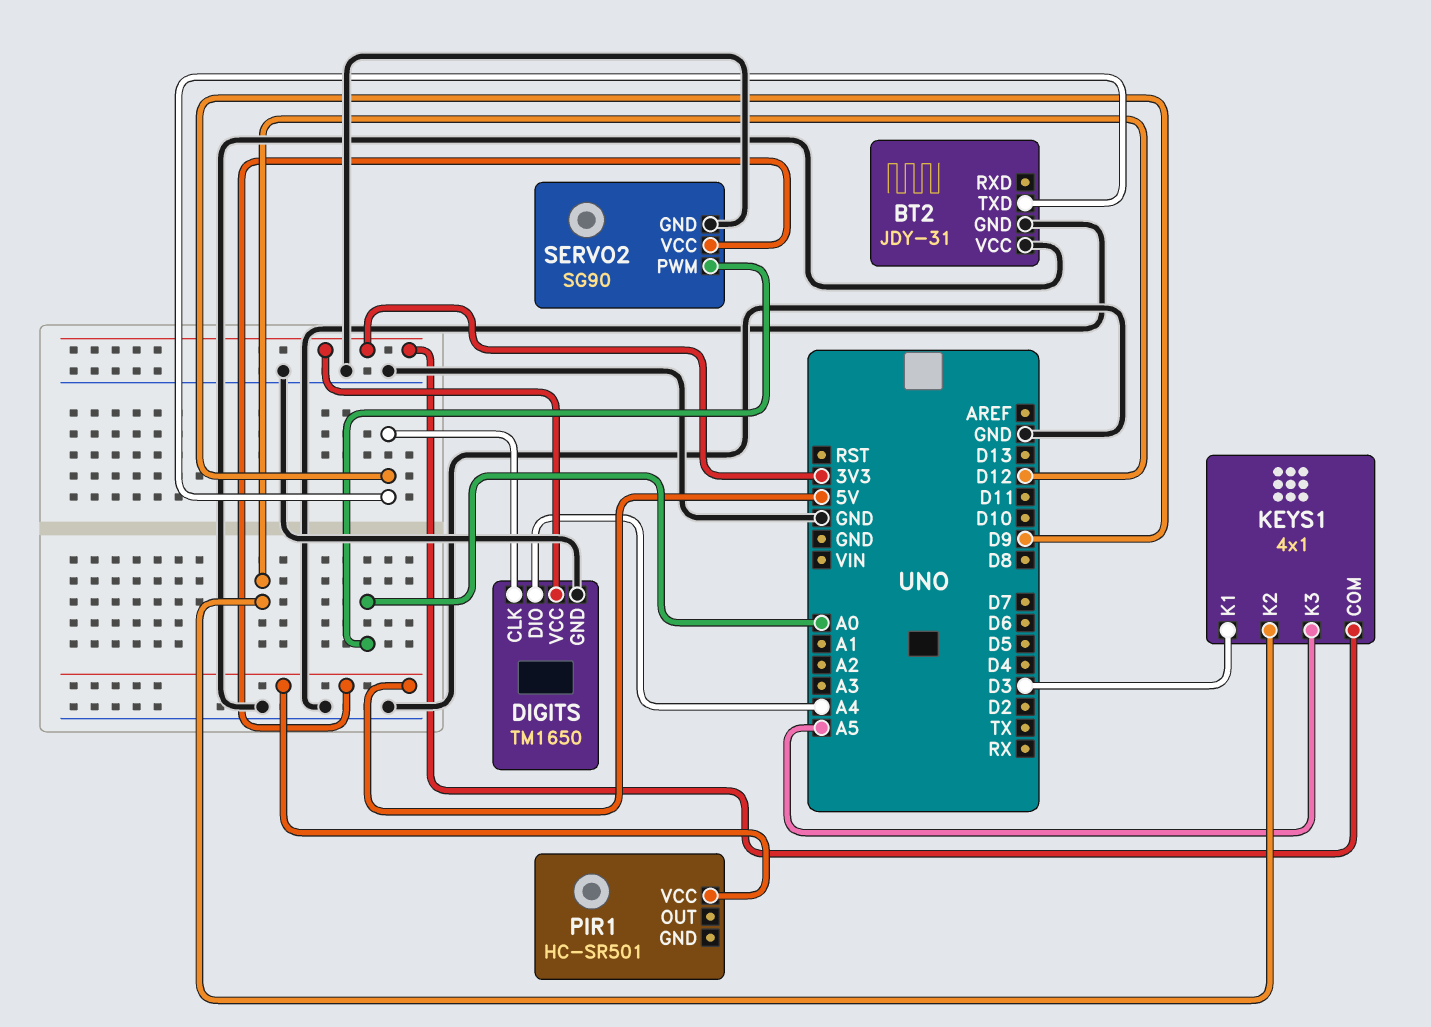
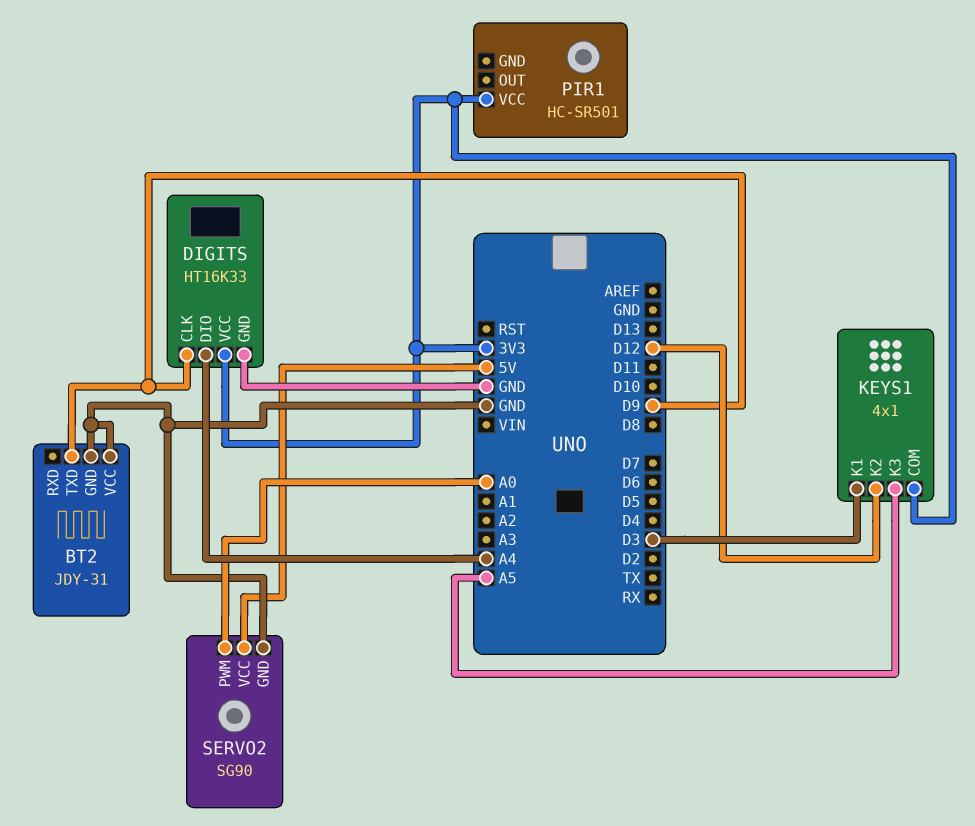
DIGITS: TM1650 -> HT16K33
PIR1 pin VCC: 5V -> 3V3

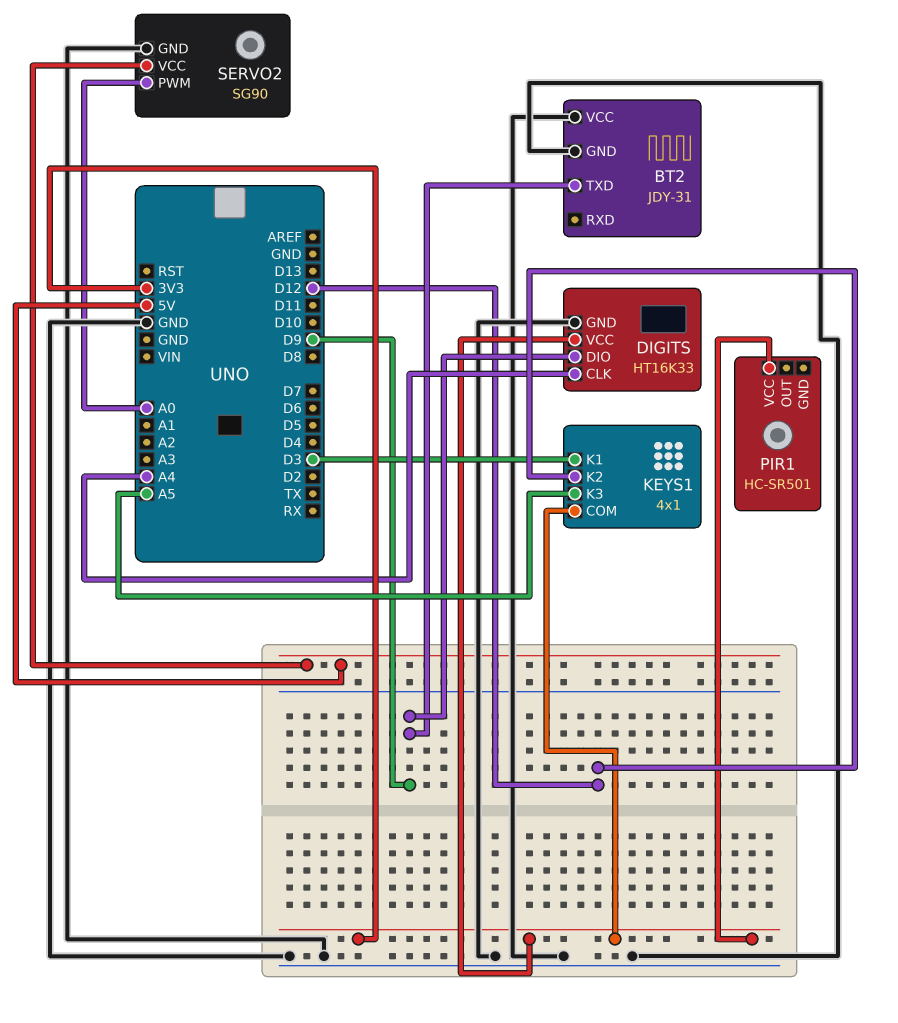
DIGITS pin CLK: D9 -> A4
DIGITS pin DIO: A4 -> D9

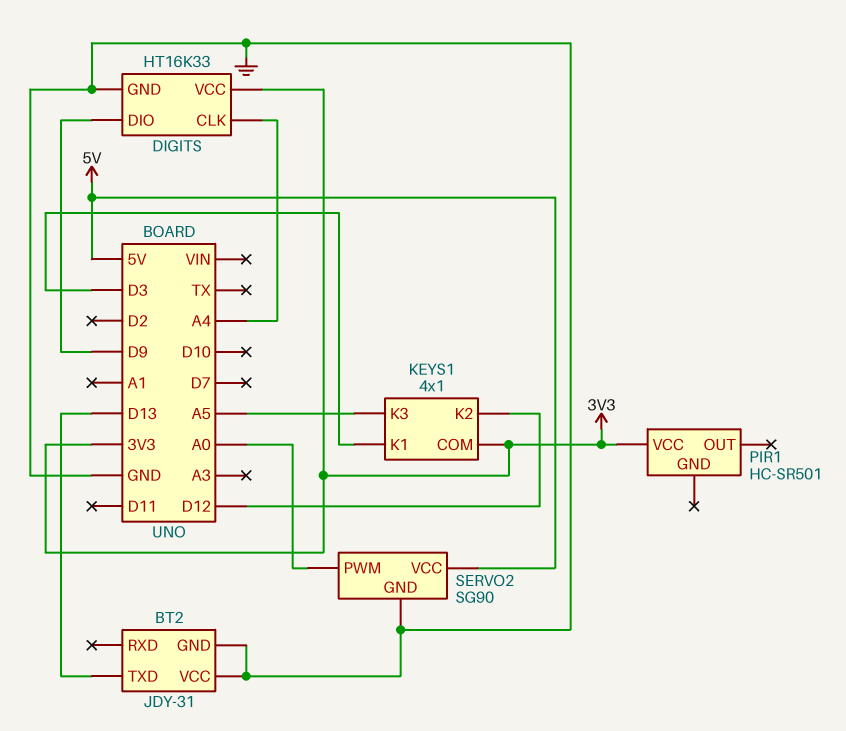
BT2 pin TXD: D9 -> D13

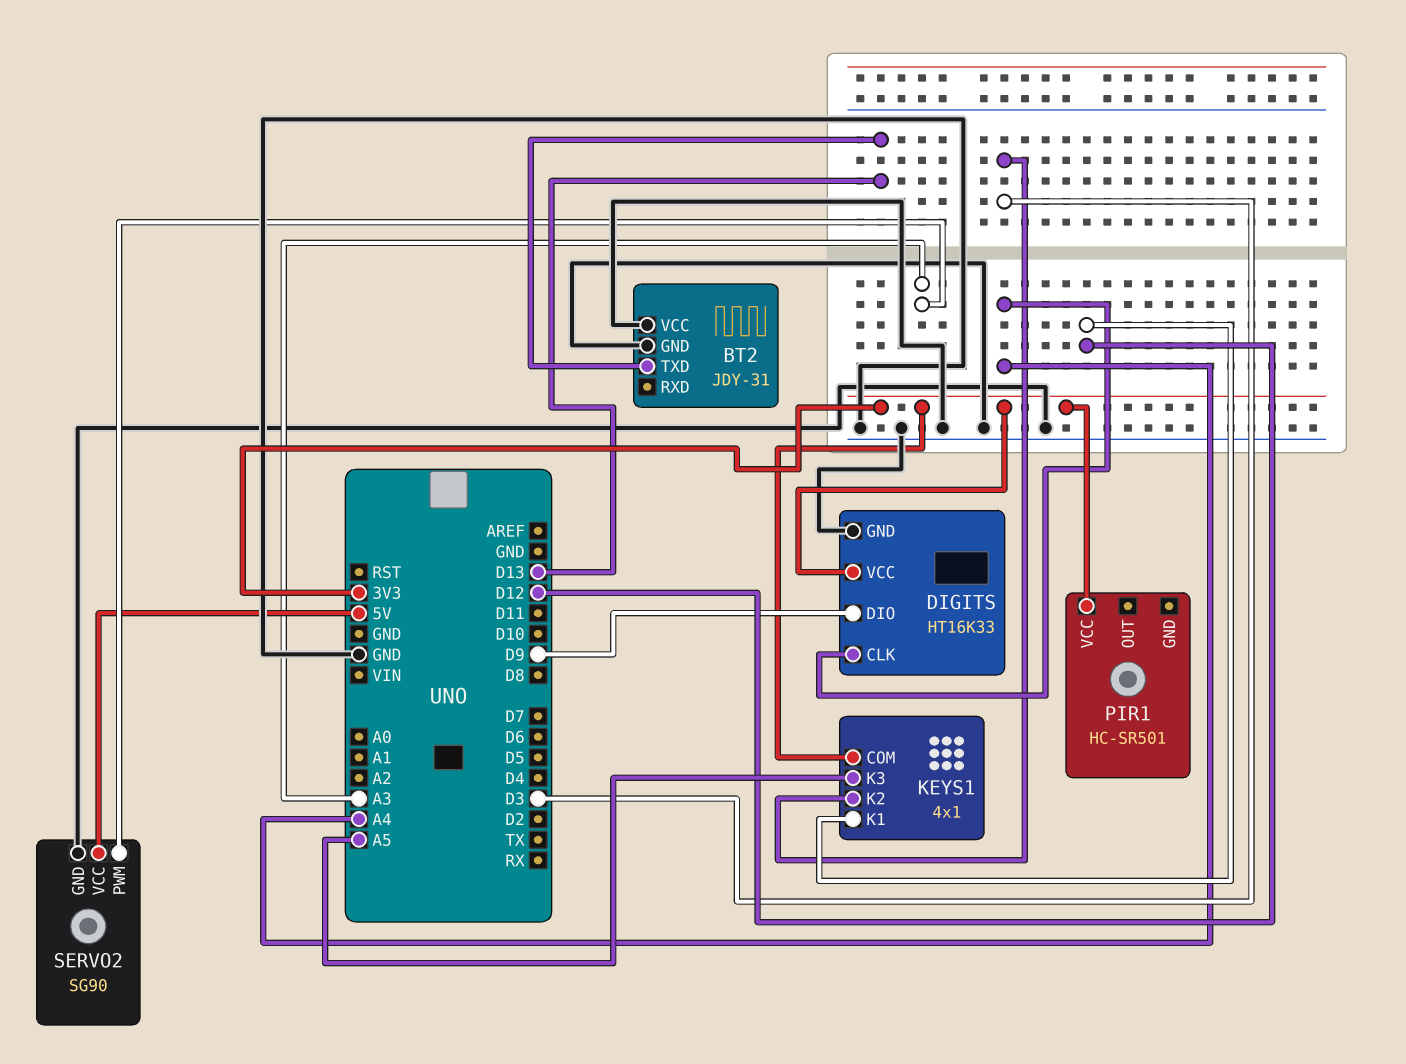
KEYS1 pin K1: D3 -> D12
KEYS1 pin K2: D12 -> D3
SERVO2 pin PWM: A0 -> A3

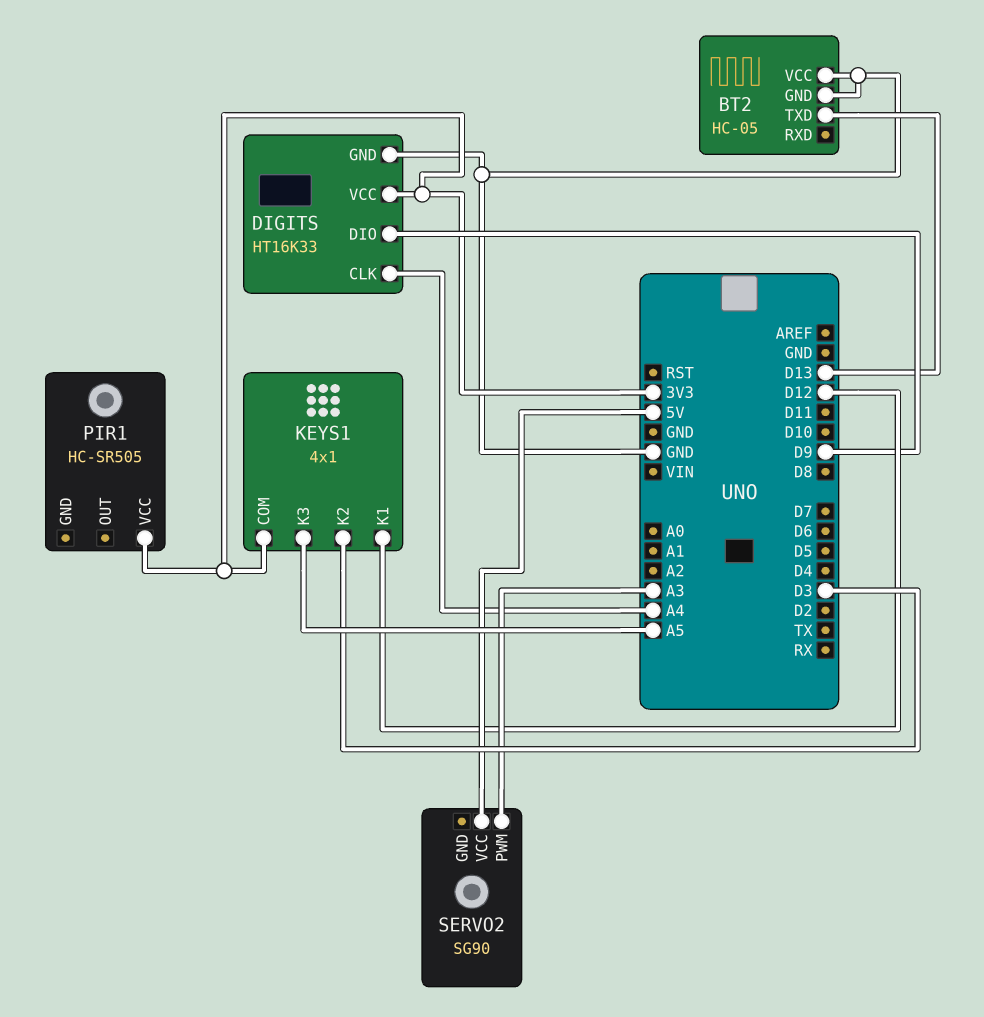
BT2: JDY-31 -> HC-05
PIR1: HC-SR501 -> HC-SR505
SERVO2 pin GND: GND -> none

